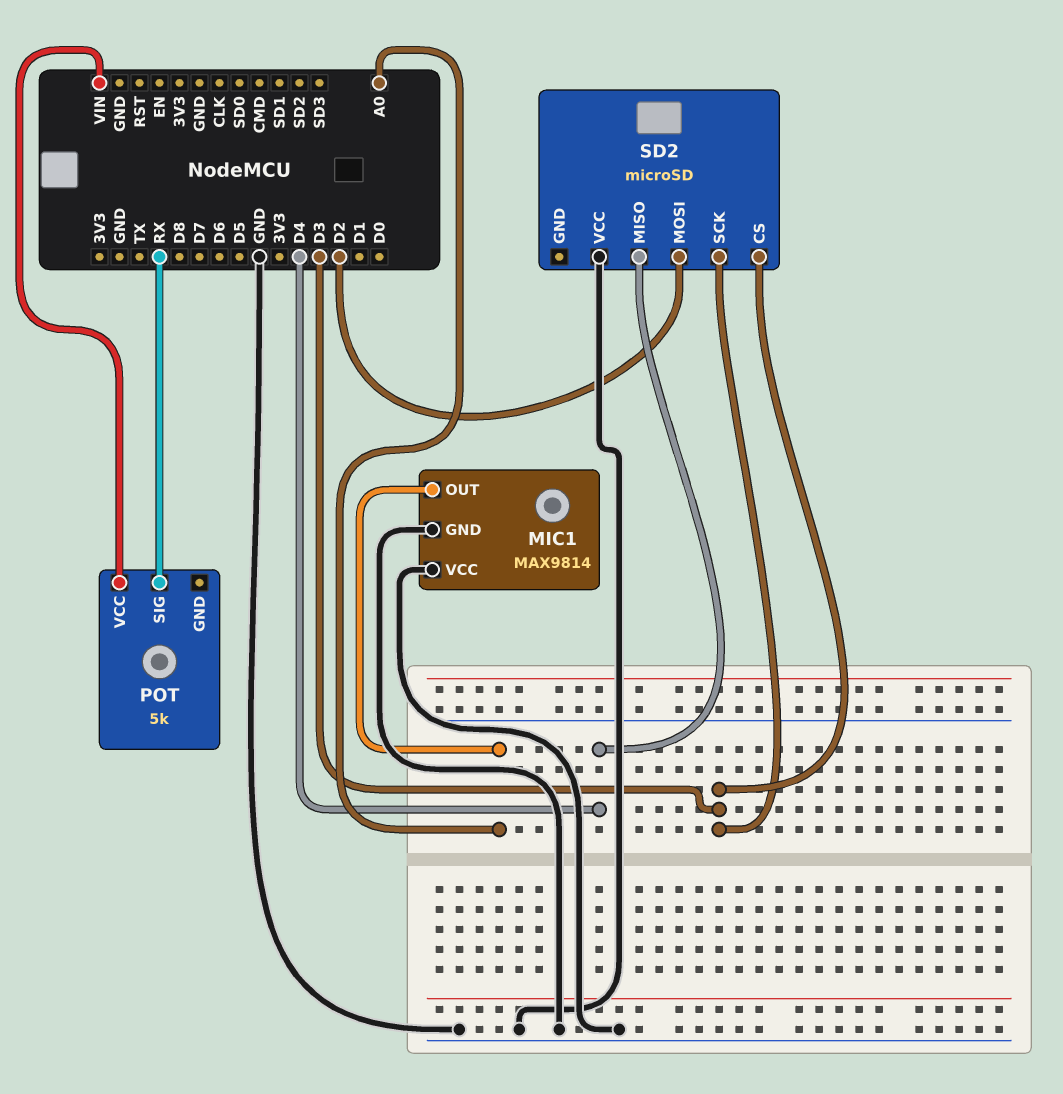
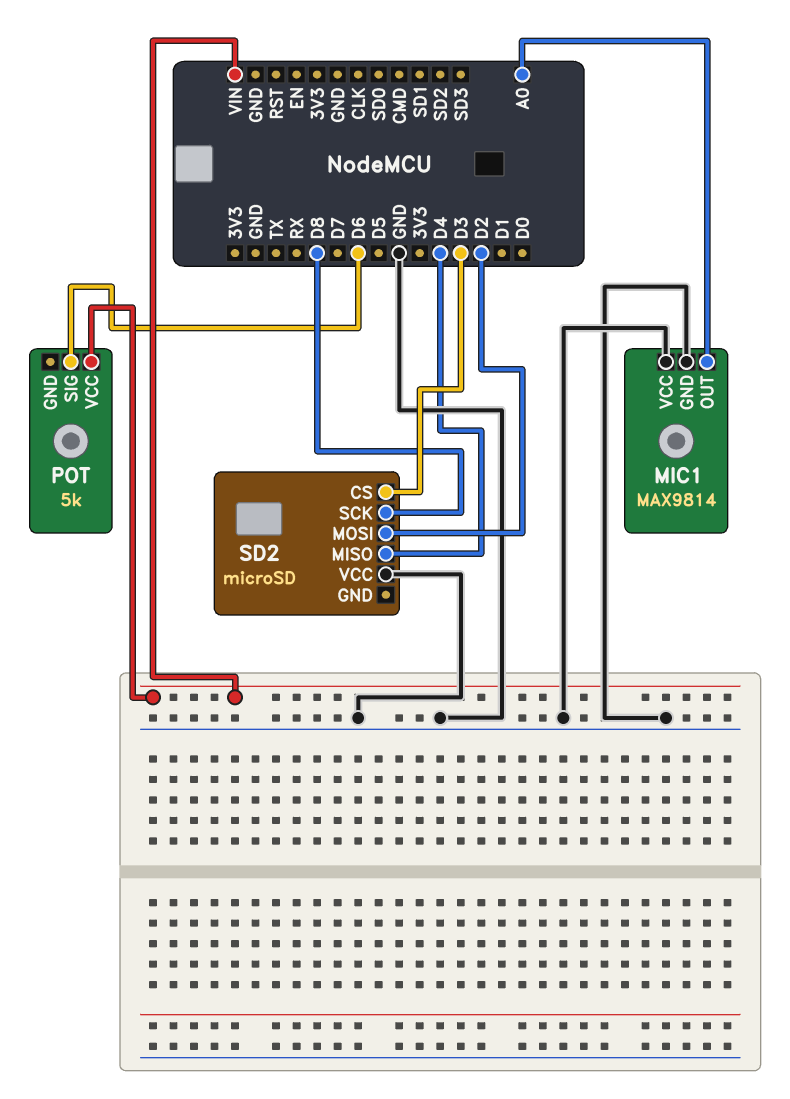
POT pin SIG: RX -> D6
SD2 pin SCK: D3 -> D8

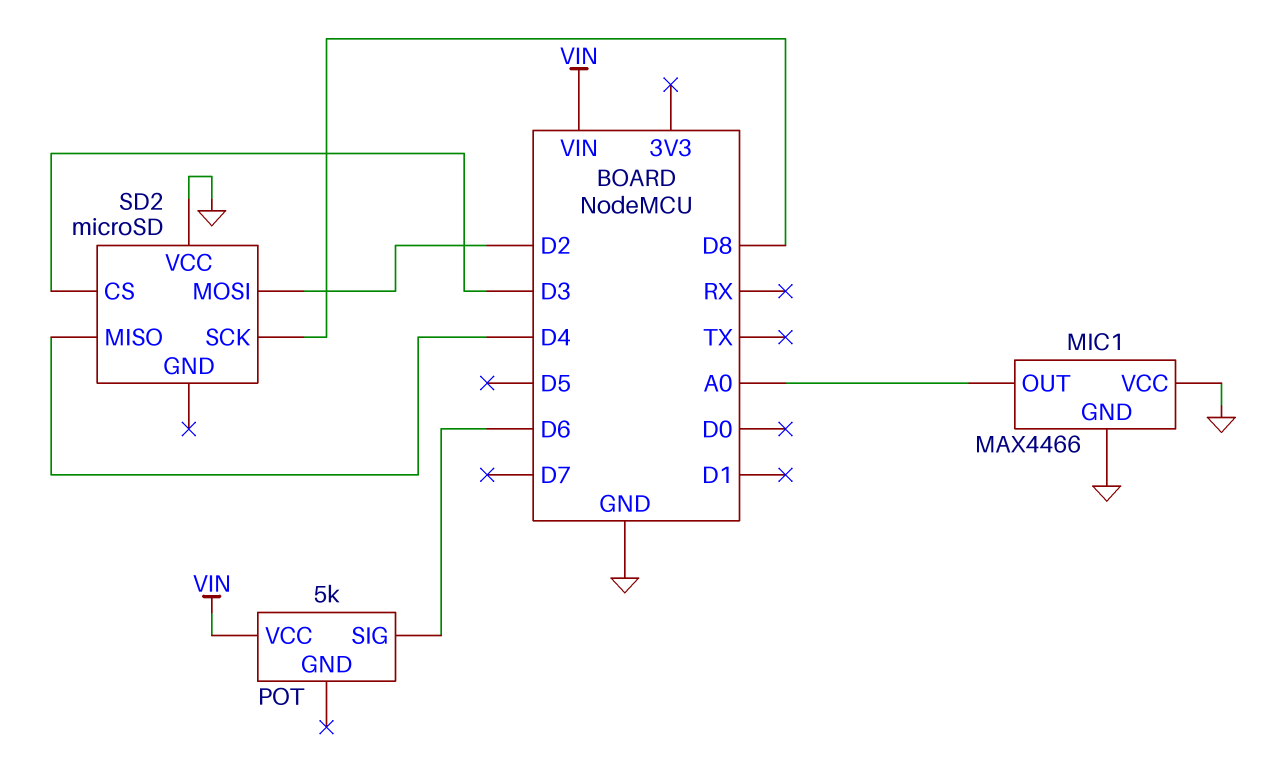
MIC1: MAX9814 -> MAX4466

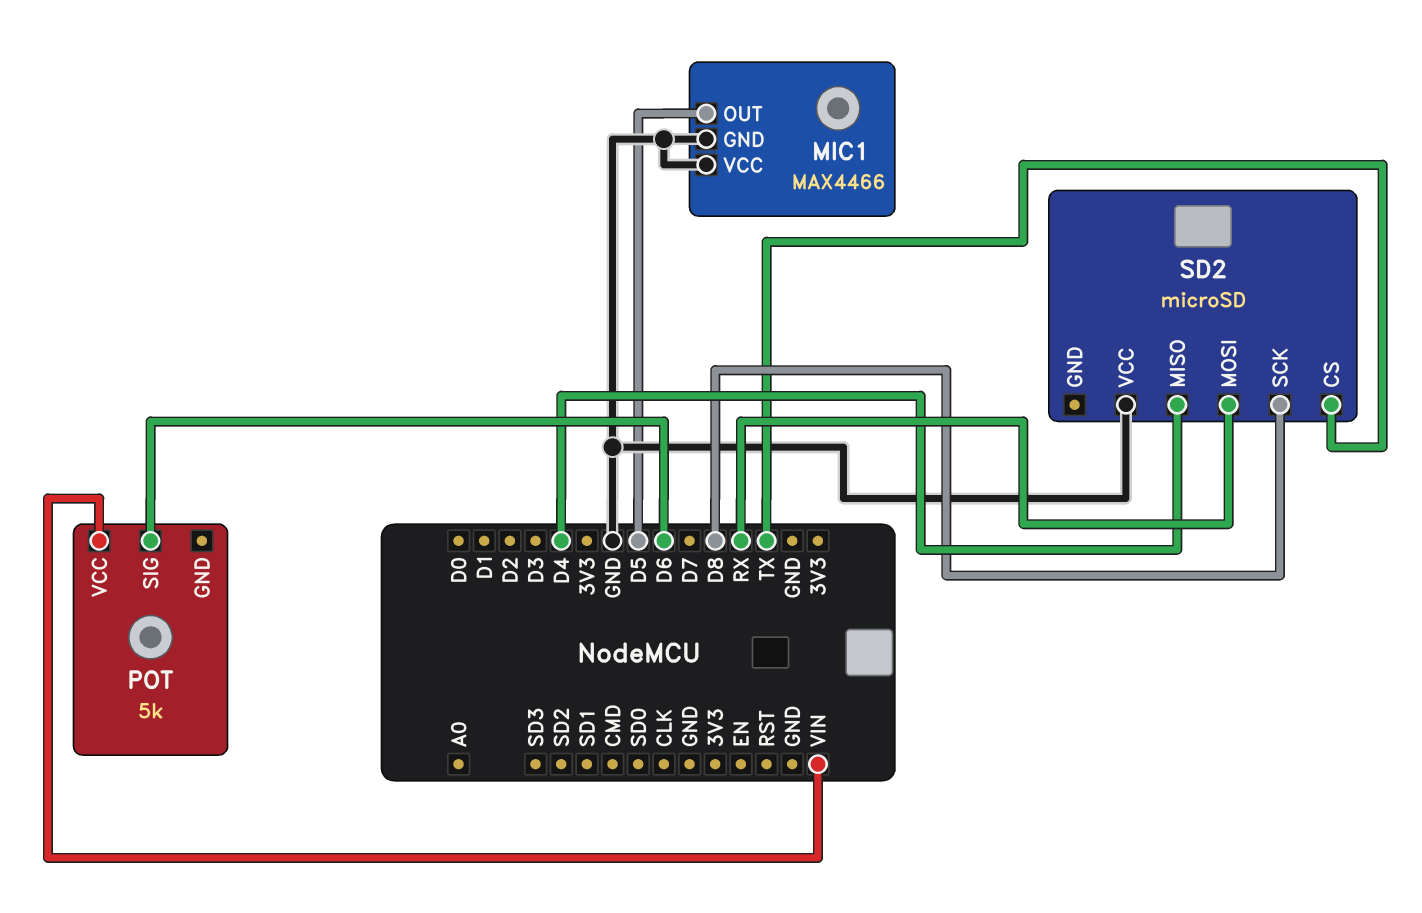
MIC1 pin OUT: A0 -> D5
SD2 pin CS: D3 -> TX
SD2 pin MOSI: D2 -> RX

